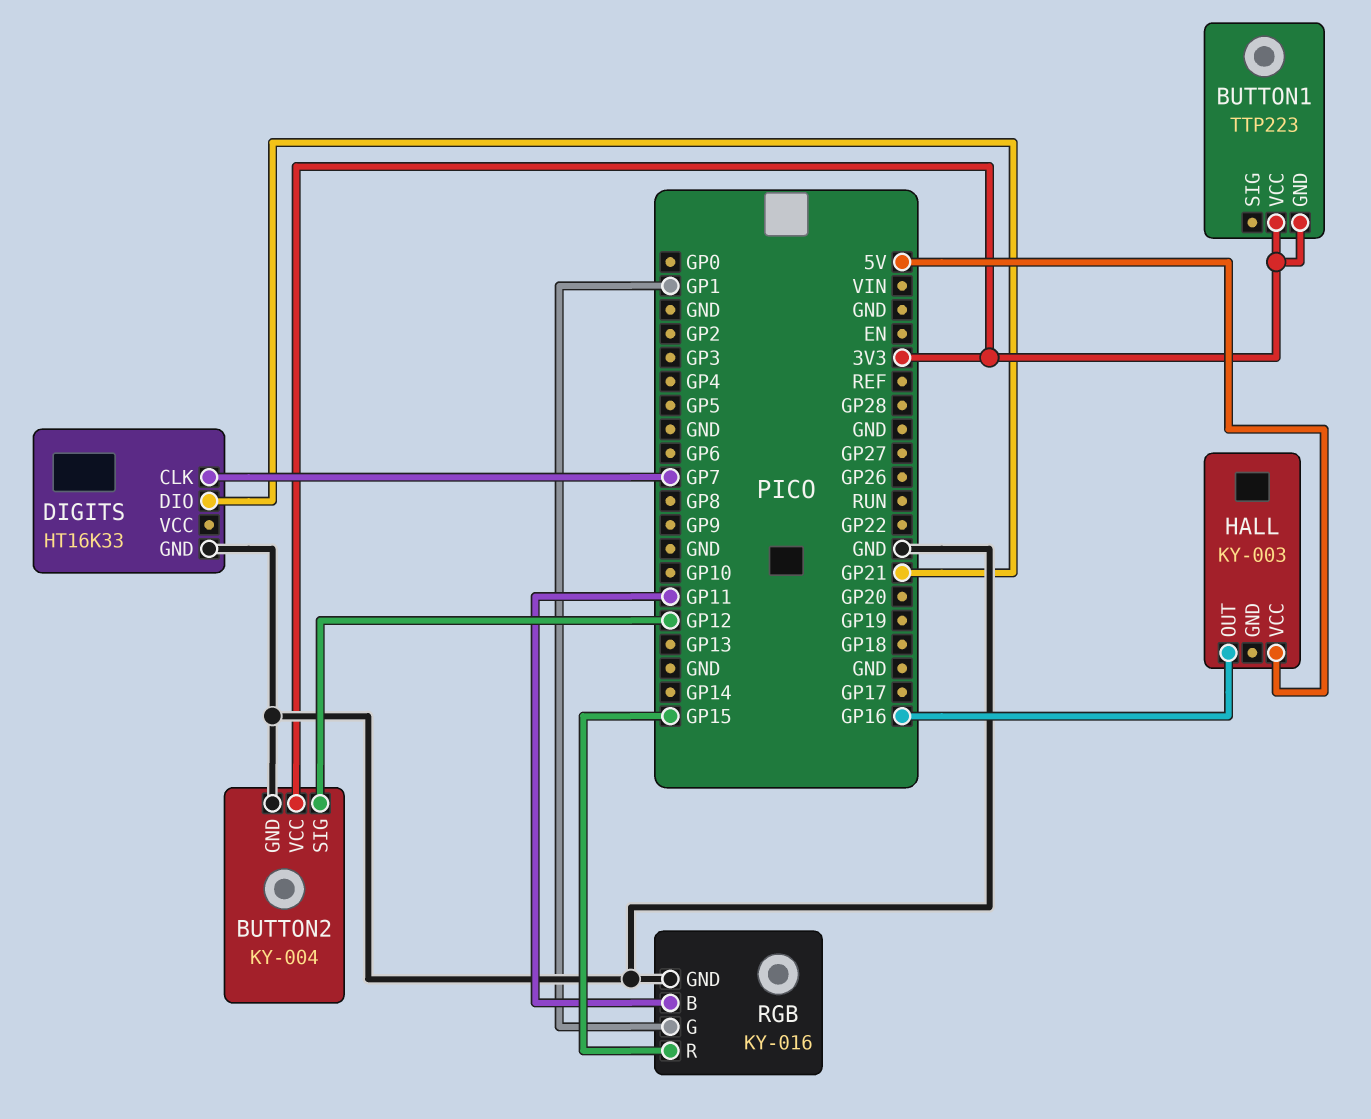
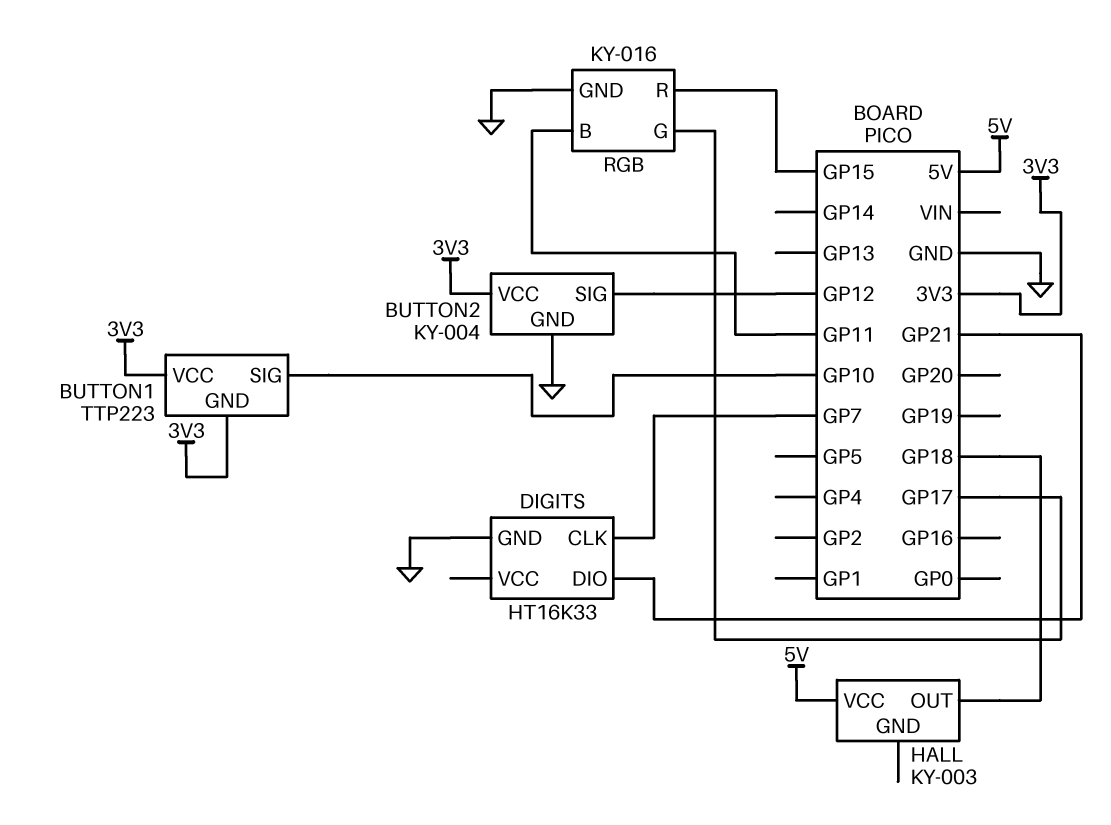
BUTTON1 pin SIG: none -> GP10
HALL pin OUT: GP16 -> GP18
RGB pin G: GP1 -> GP17

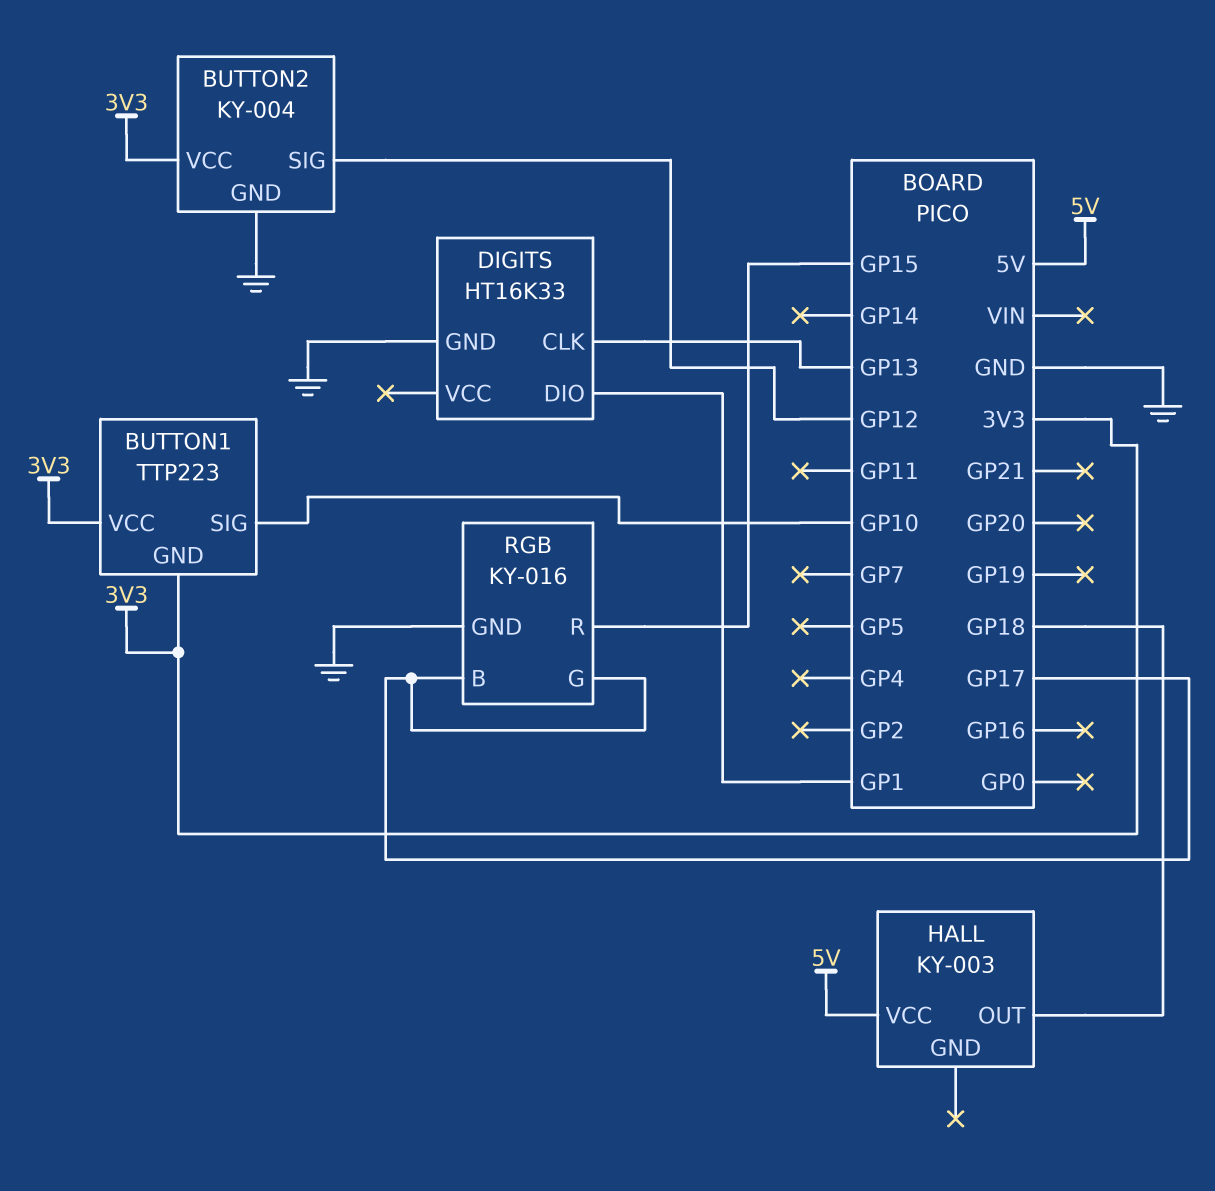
DIGITS pin CLK: GP7 -> GP13
DIGITS pin DIO: GP21 -> GP1
RGB pin B: GP11 -> GP17

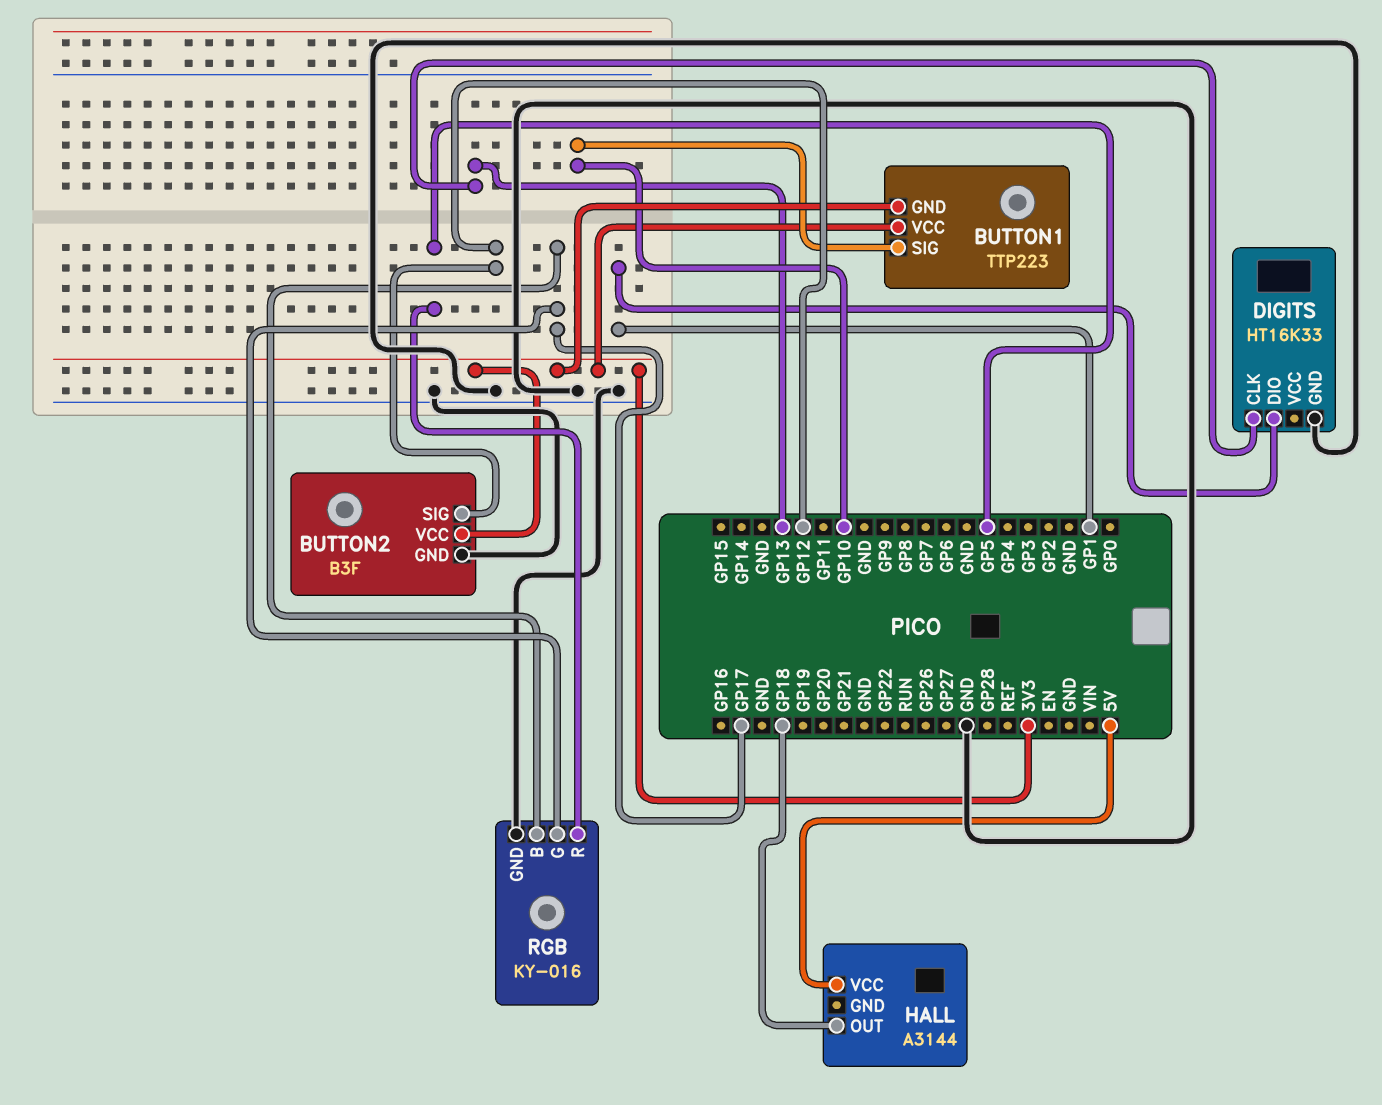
BUTTON2: KY-004 -> B3F
HALL: KY-003 -> A3144
RGB pin R: GP15 -> GP5

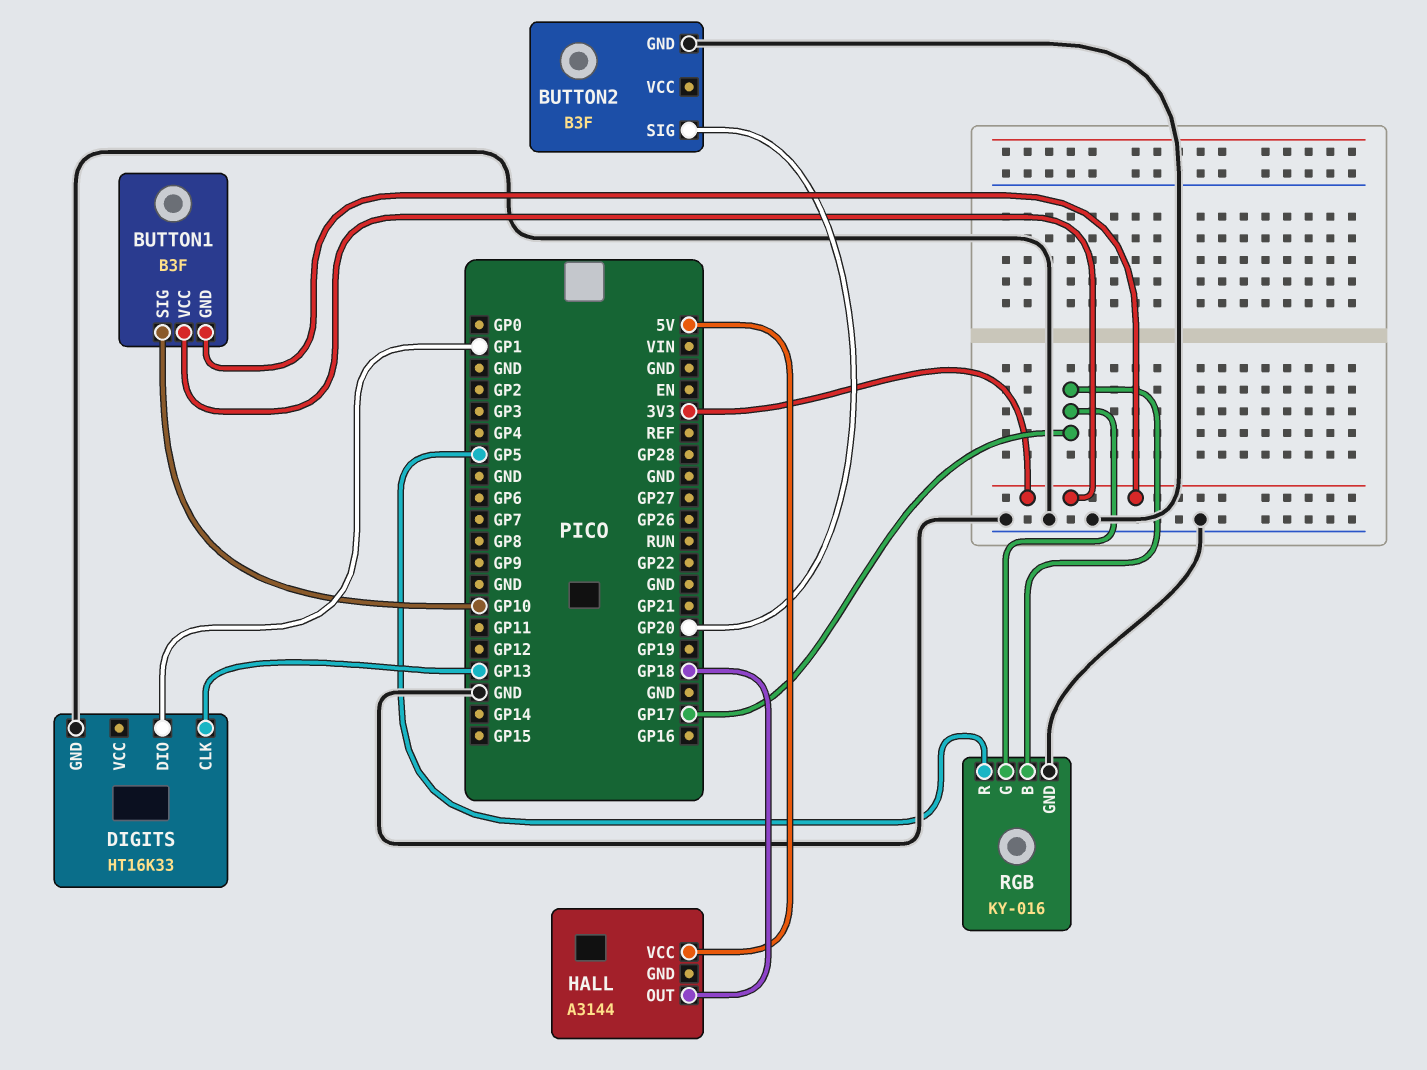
BUTTON1: TTP223 -> B3F
BUTTON2 pin SIG: GP12 -> GP20
BUTTON2 pin VCC: 3V3 -> none

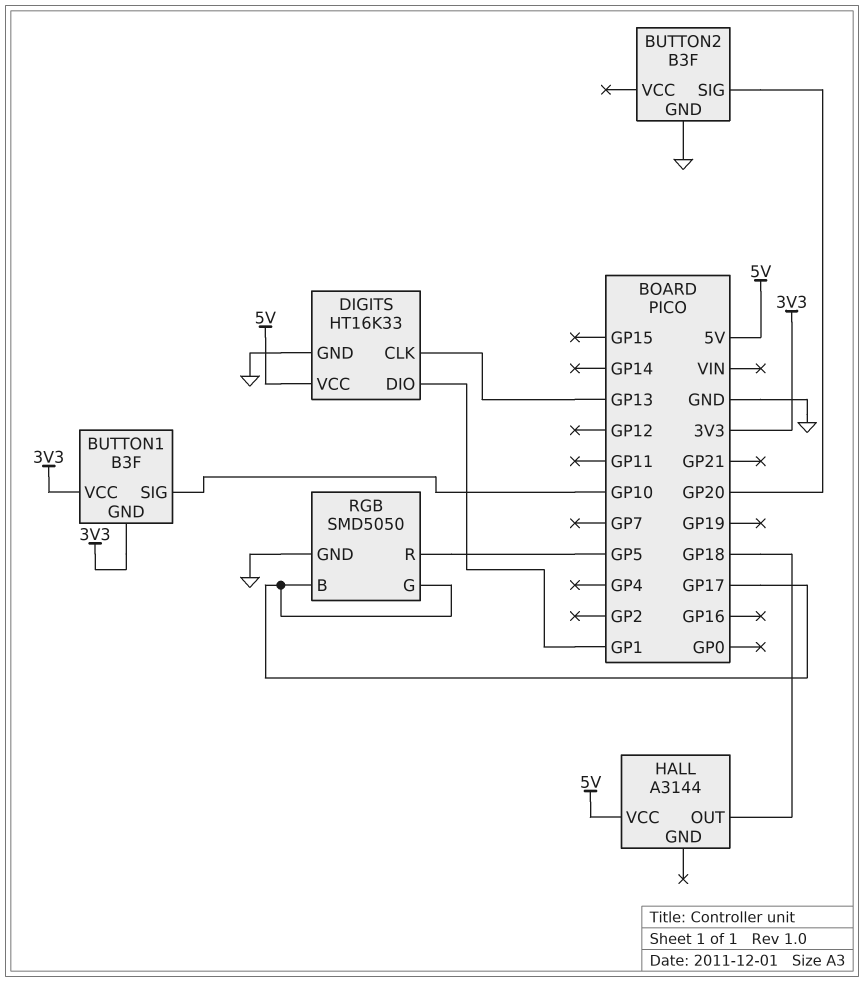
DIGITS pin VCC: none -> 5V
RGB: KY-016 -> SMD5050

